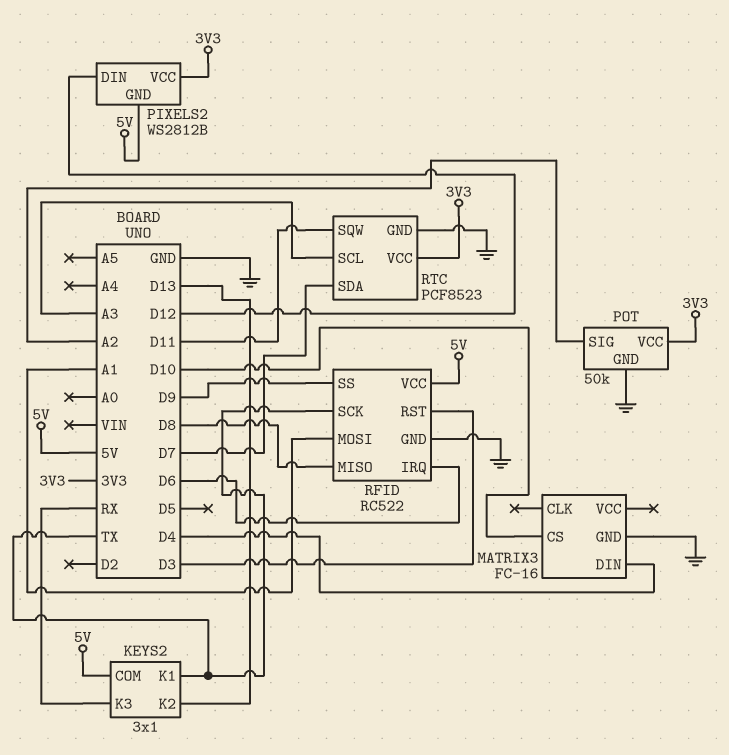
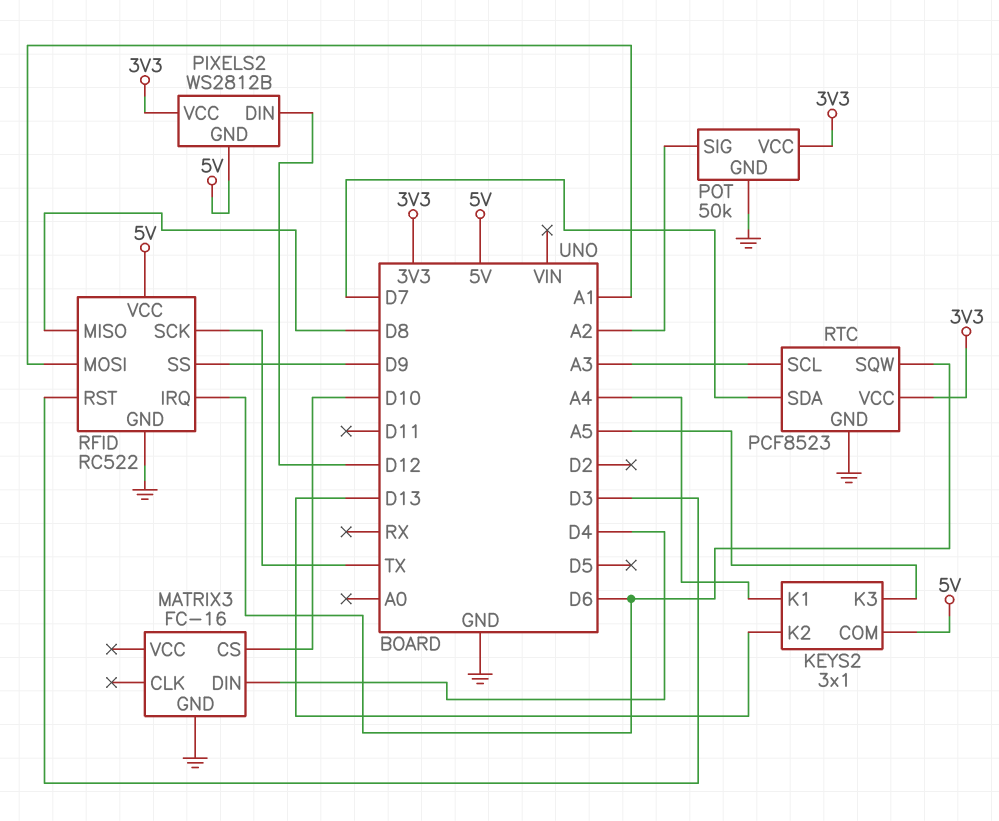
KEYS2 pin K1: TX -> A4
KEYS2 pin K3: RX -> A5
RTC pin SQW: D11 -> D6

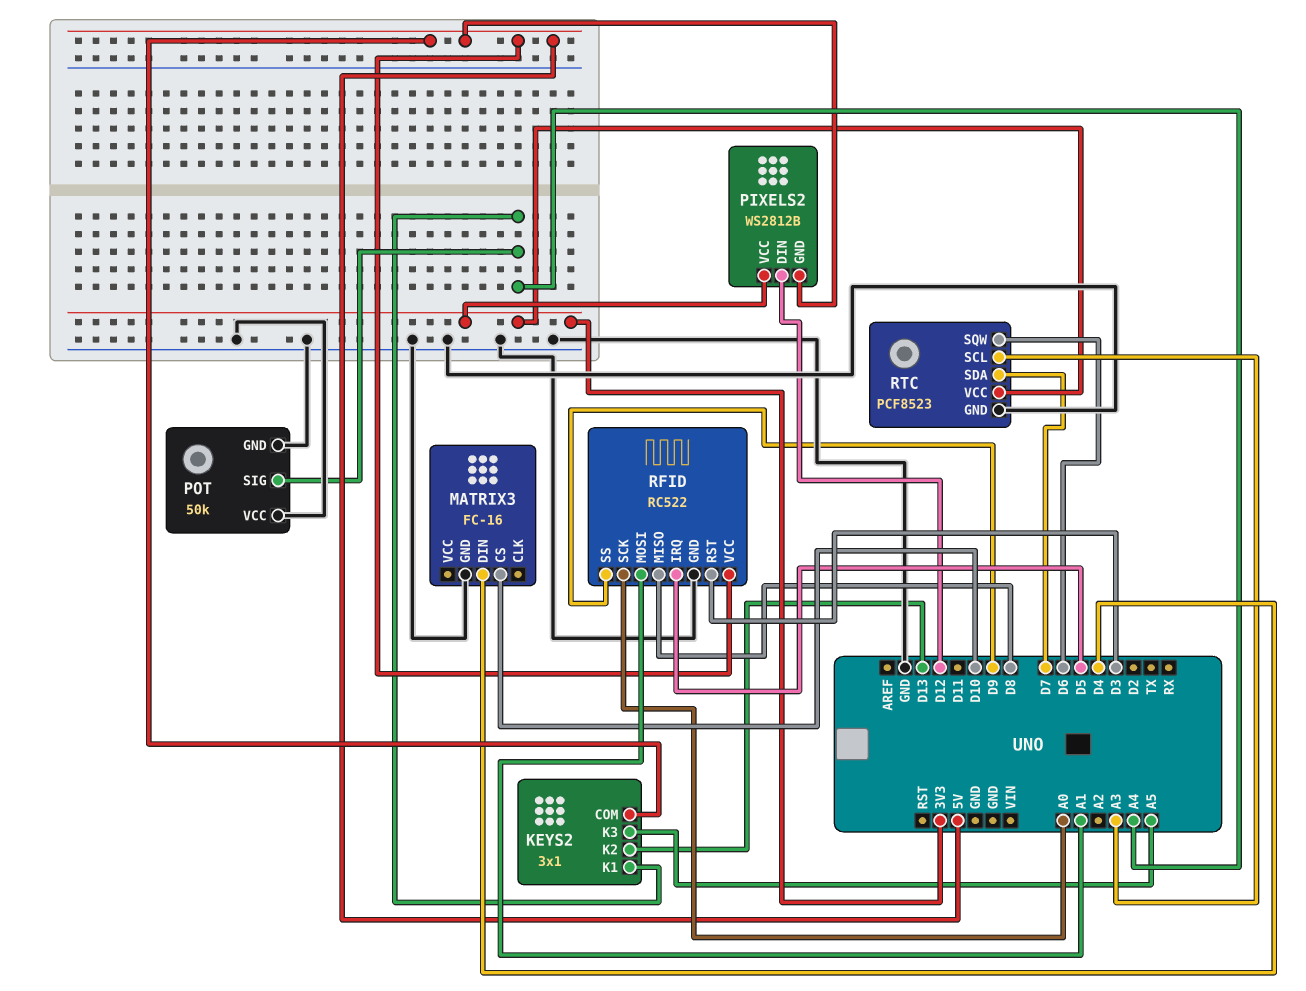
POT pin SIG: A2 -> A4
POT pin VCC: 3V3 -> GND
RFID pin IRQ: D6 -> D5
RFID pin SCK: TX -> A0

